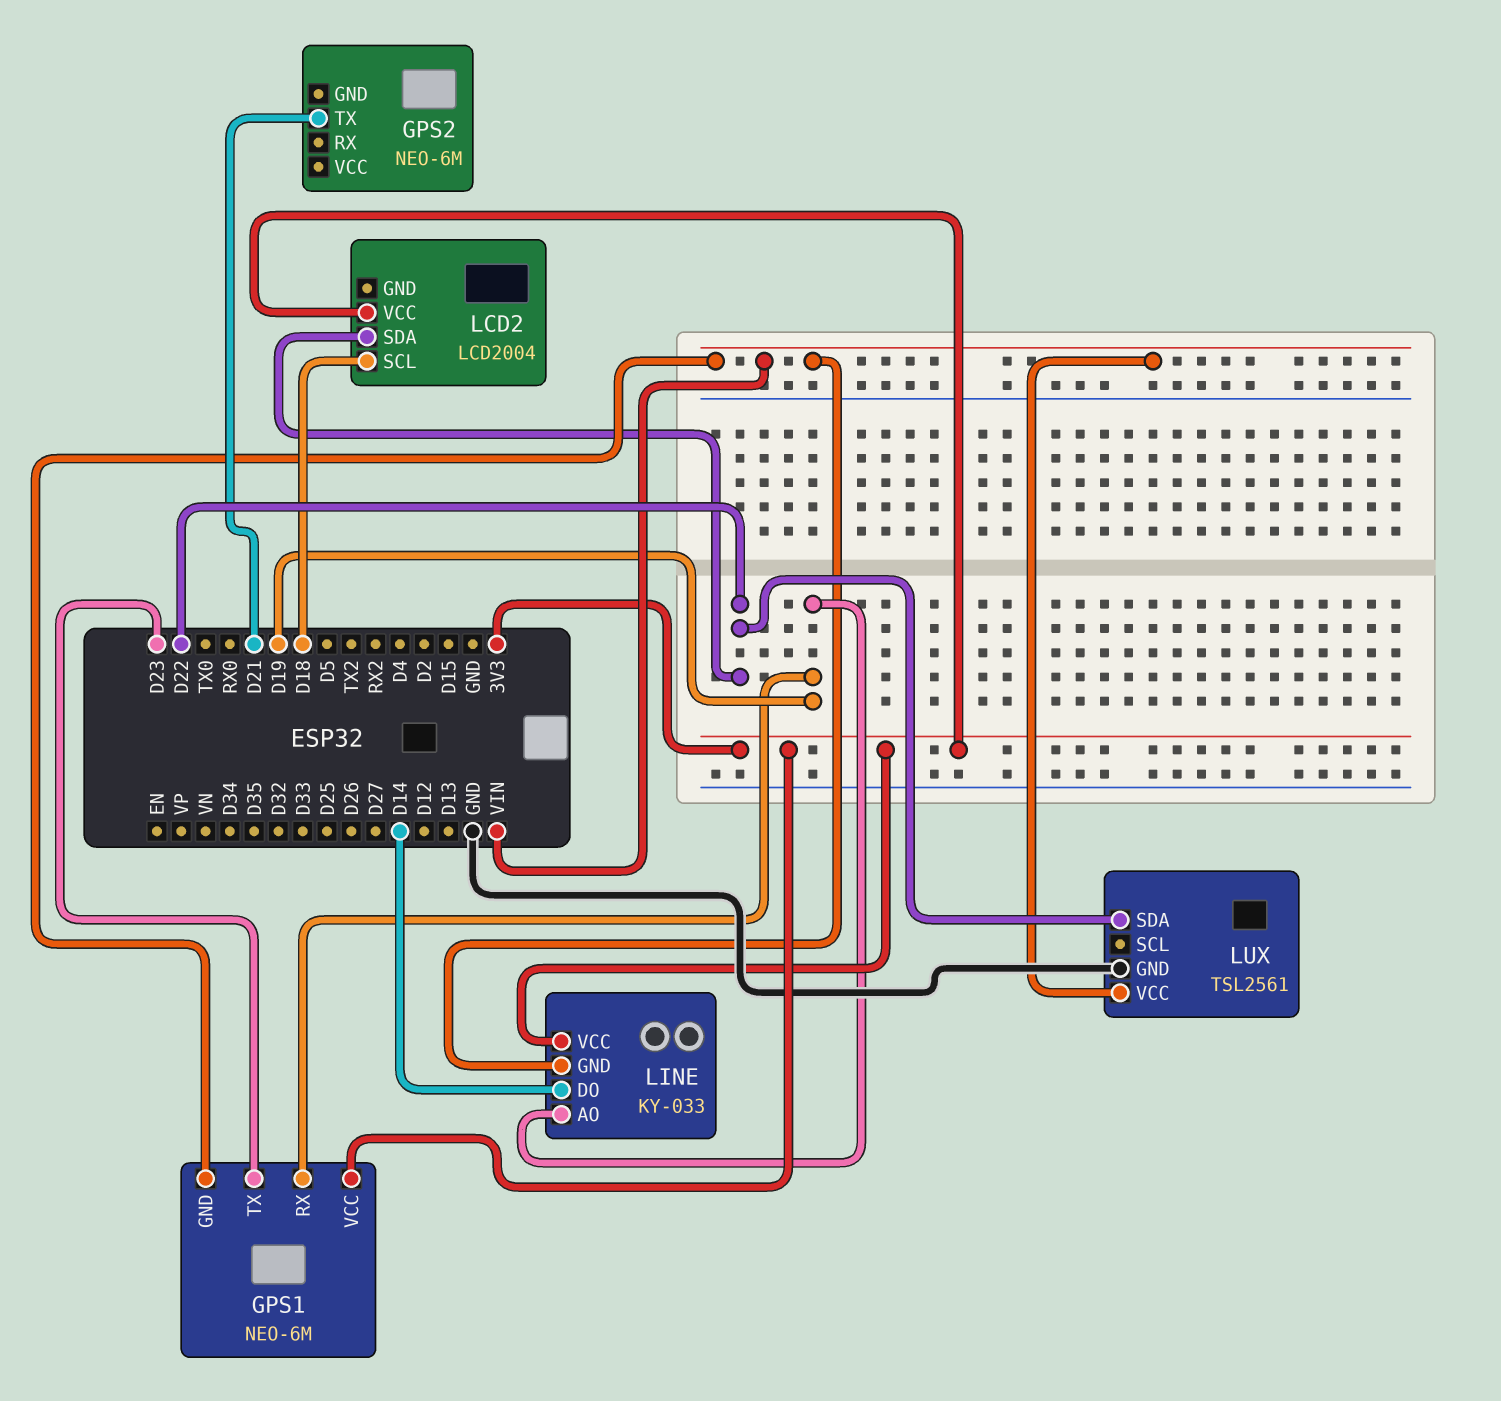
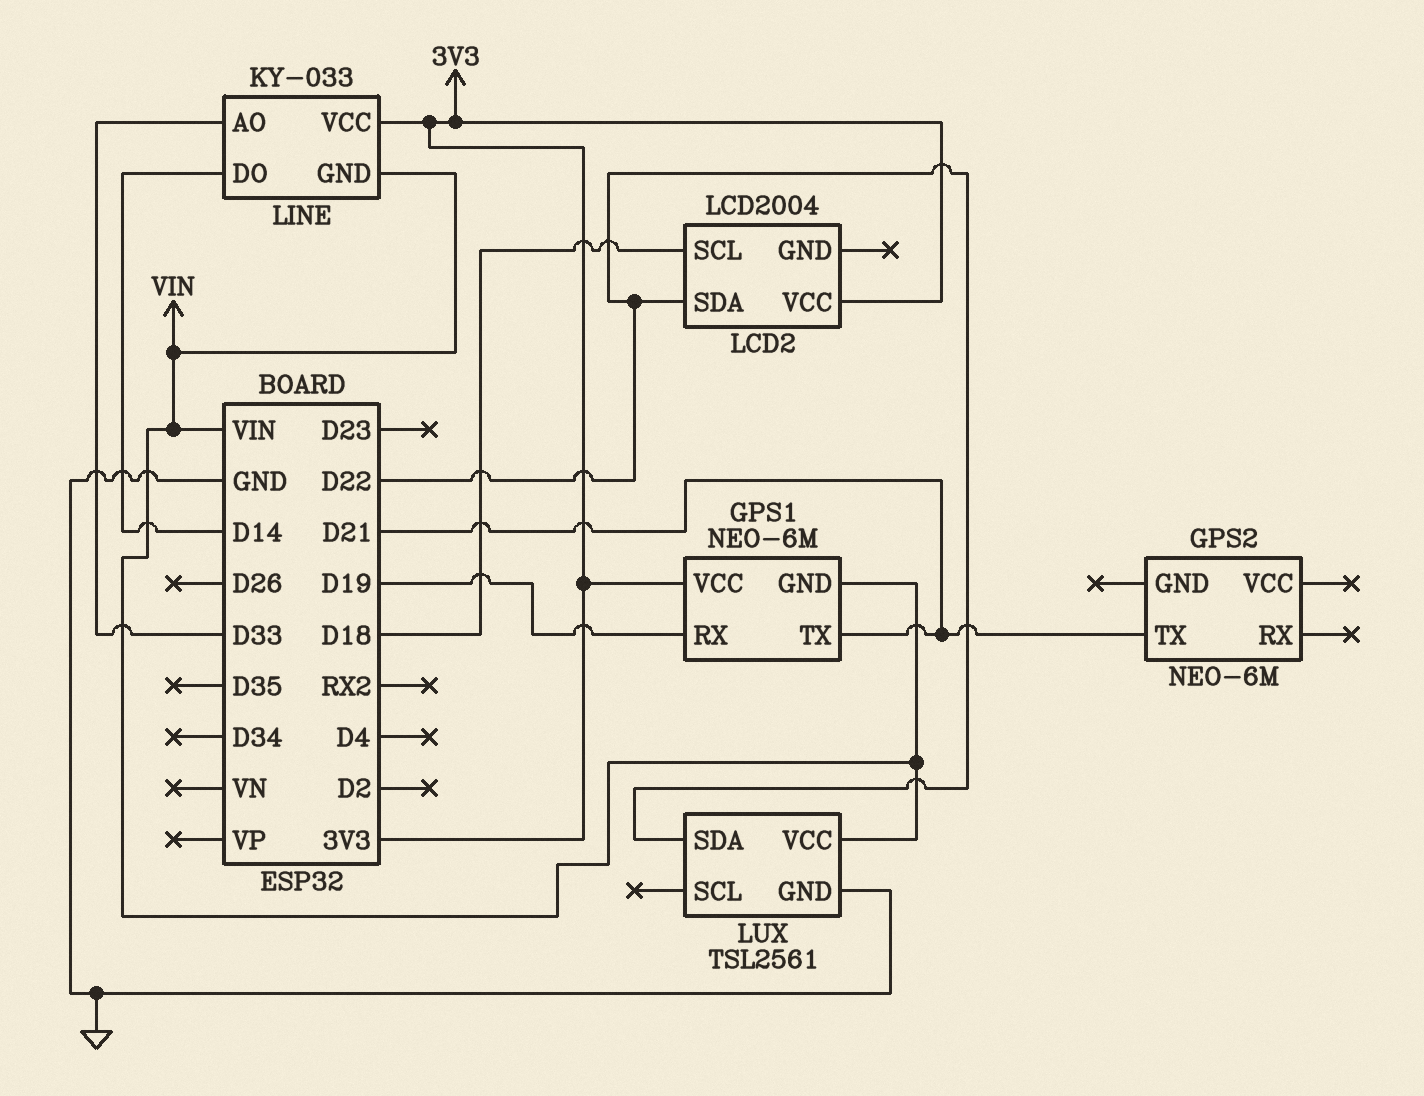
GPS1 pin TX: D23 -> D21
LINE pin AO: D19 -> D33

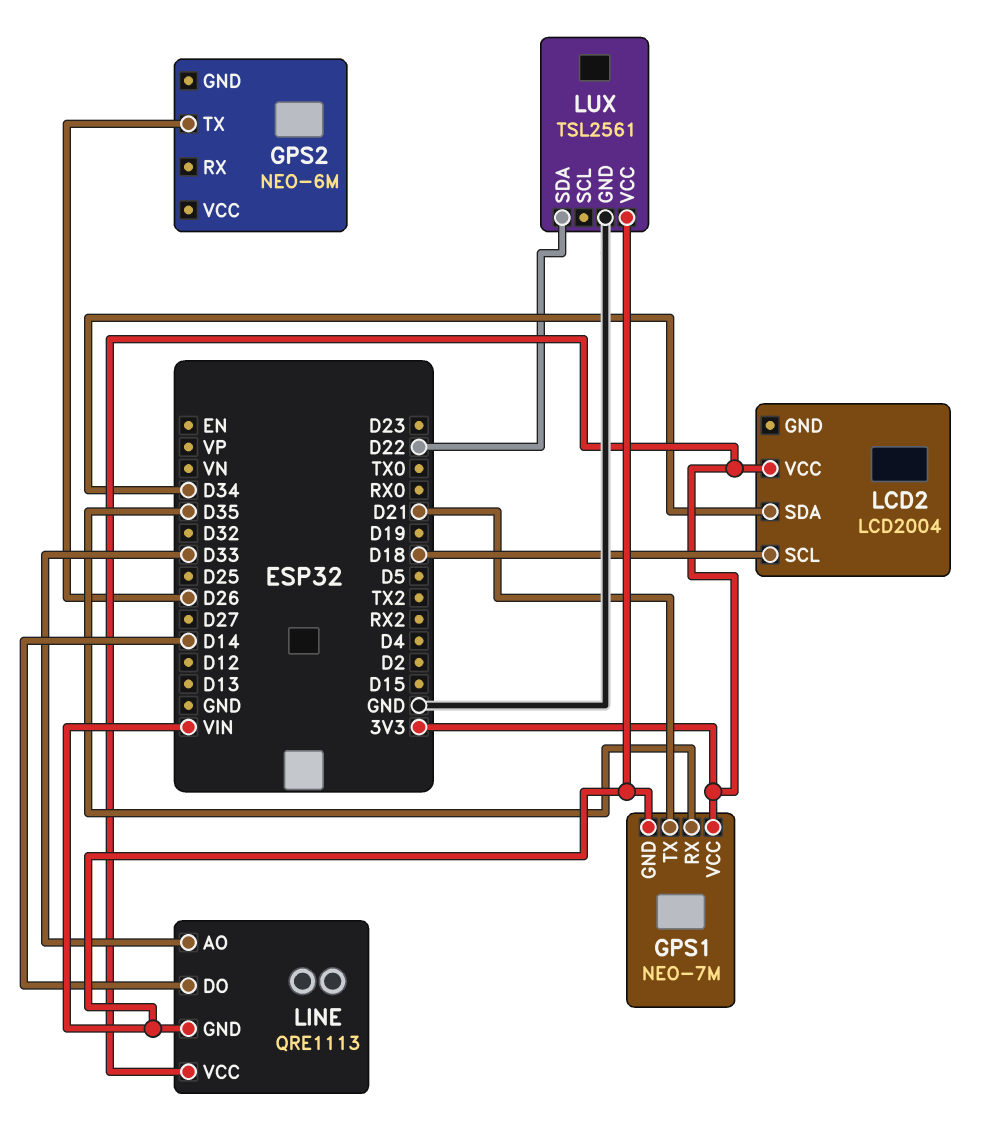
GPS1: NEO-6M -> NEO-7M
GPS1 pin RX: D19 -> D35
GPS2 pin TX: D21 -> D26
LCD2 pin SDA: D22 -> D34
LINE: KY-033 -> QRE1113

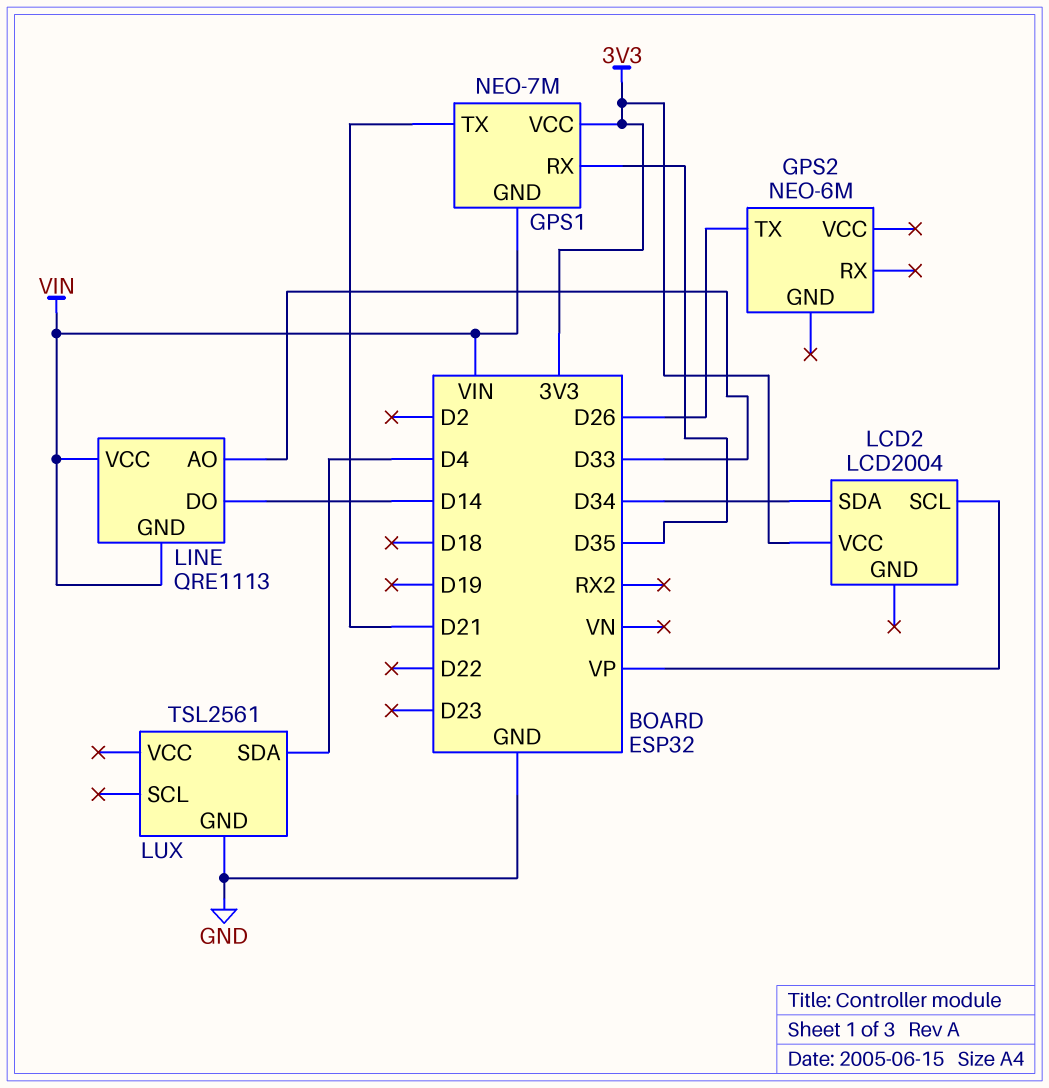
LCD2 pin SCL: D18 -> VP
LINE pin VCC: 3V3 -> VIN
LUX pin SDA: D22 -> D4
LUX pin VCC: VIN -> none

